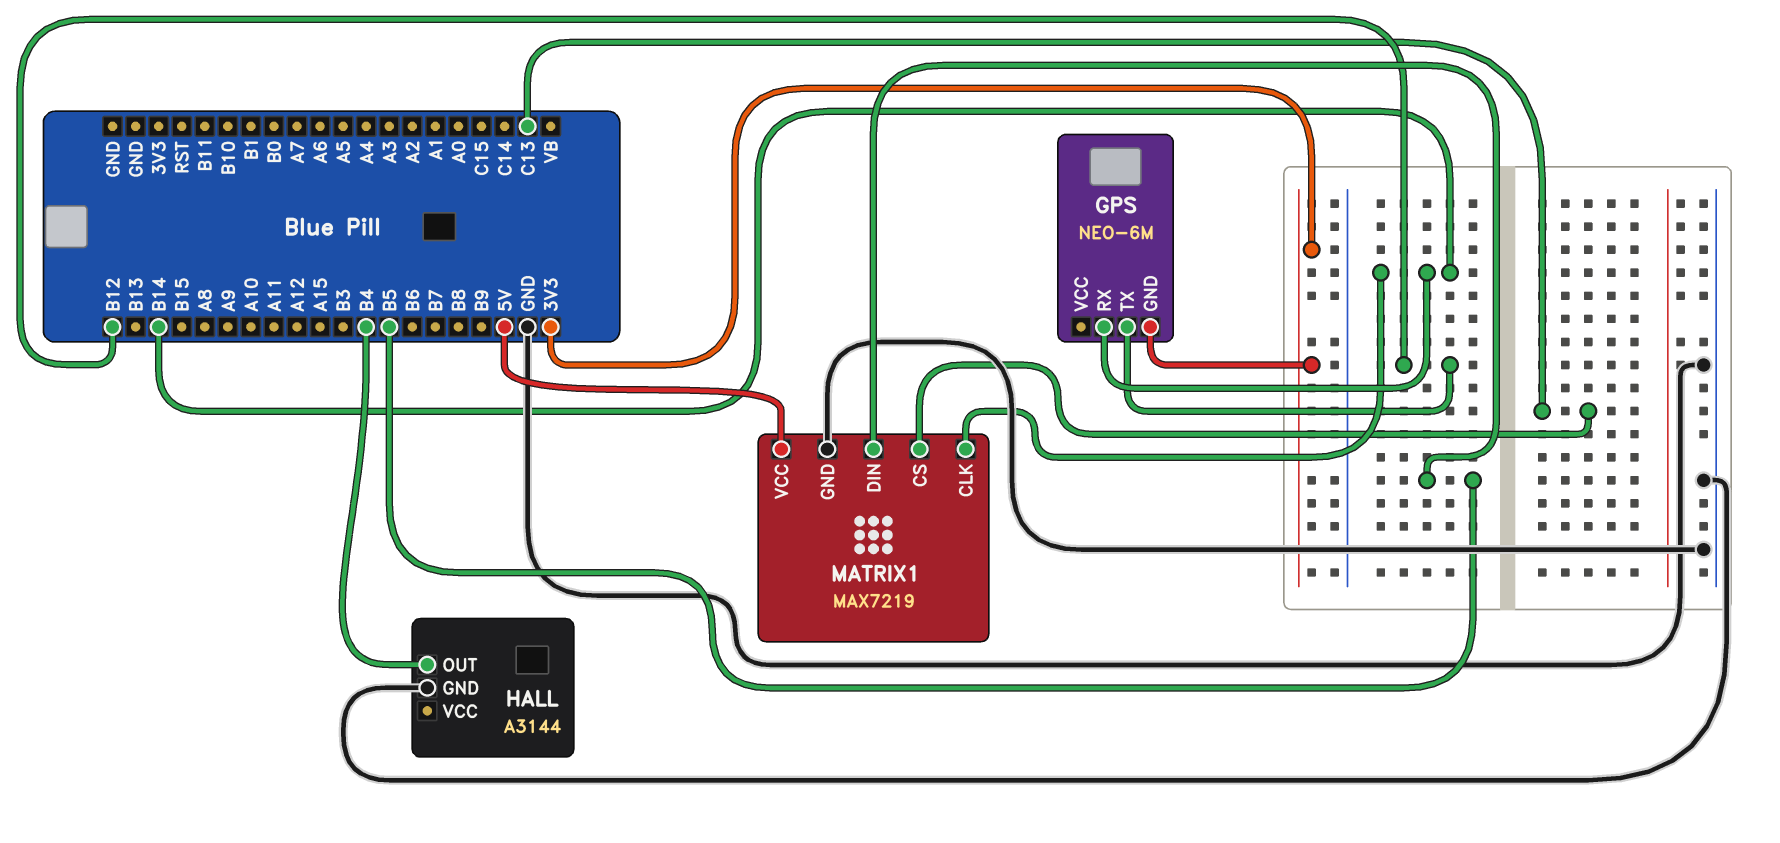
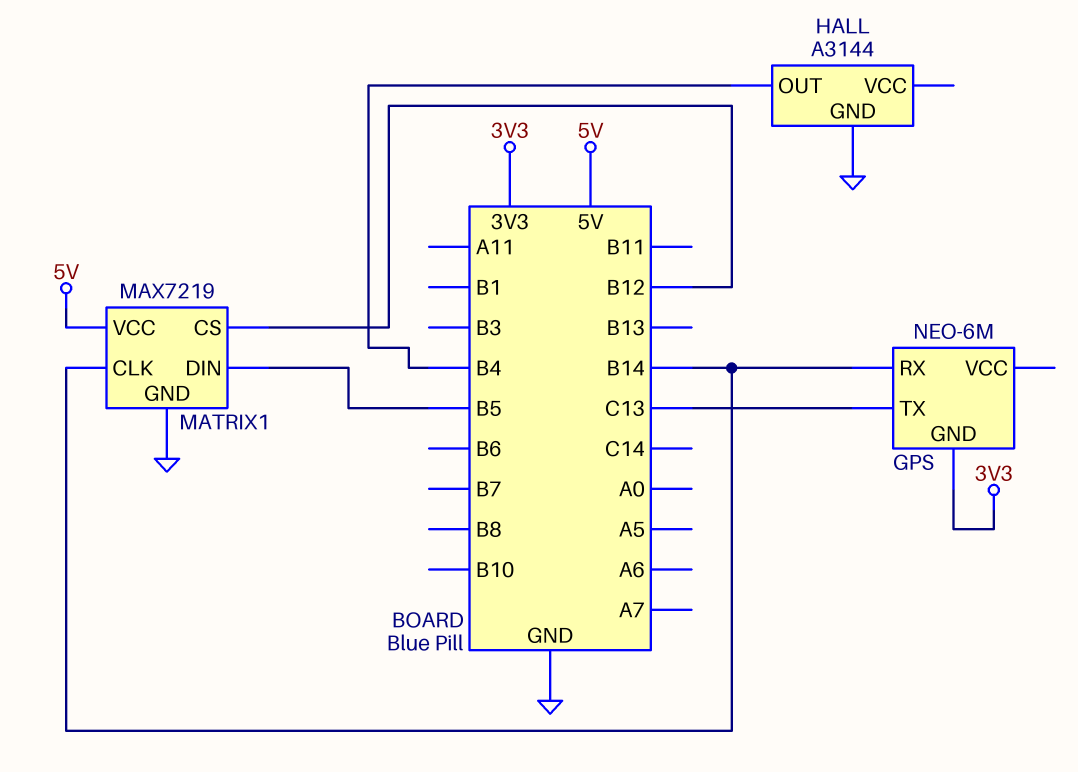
GPS pin TX: B12 -> C13
MATRIX1 pin CS: C13 -> B12

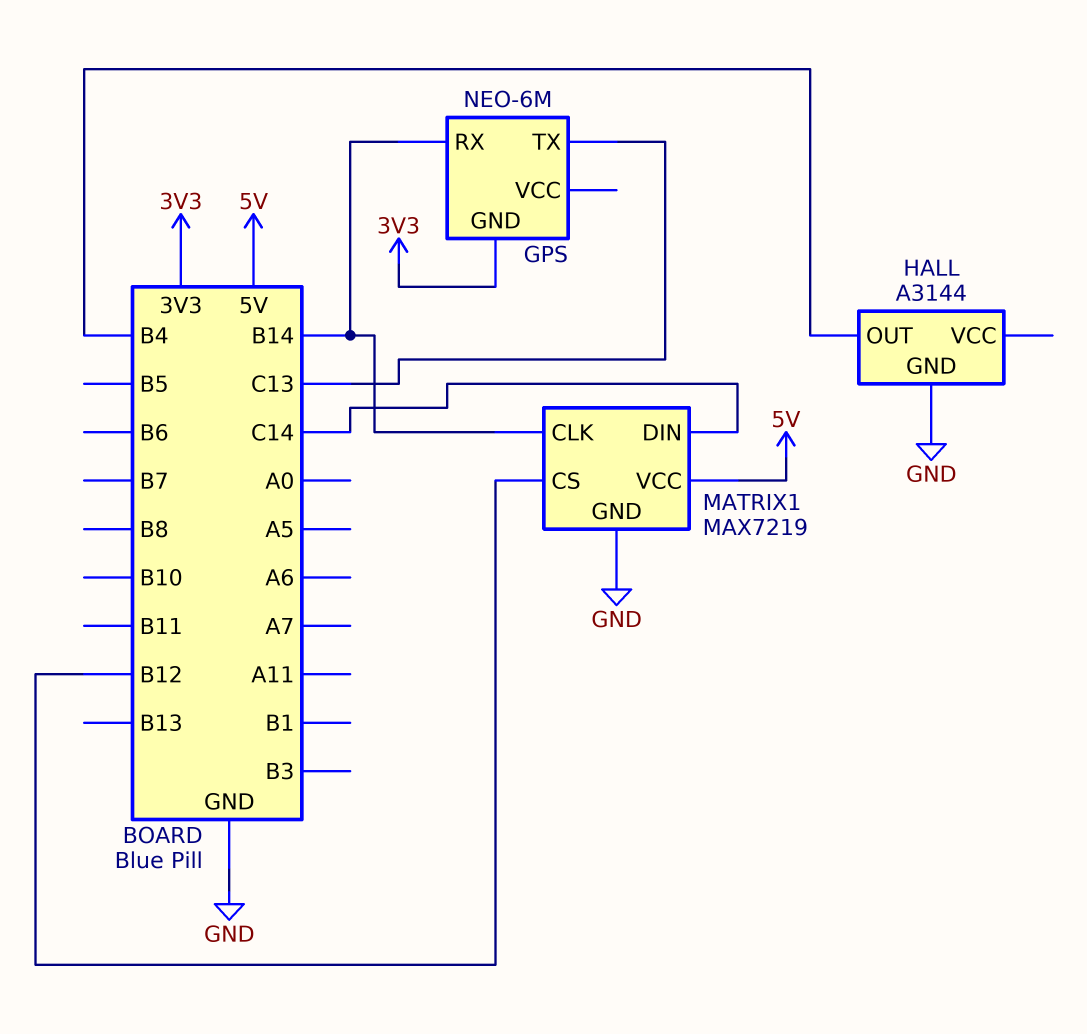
MATRIX1 pin DIN: B5 -> C14

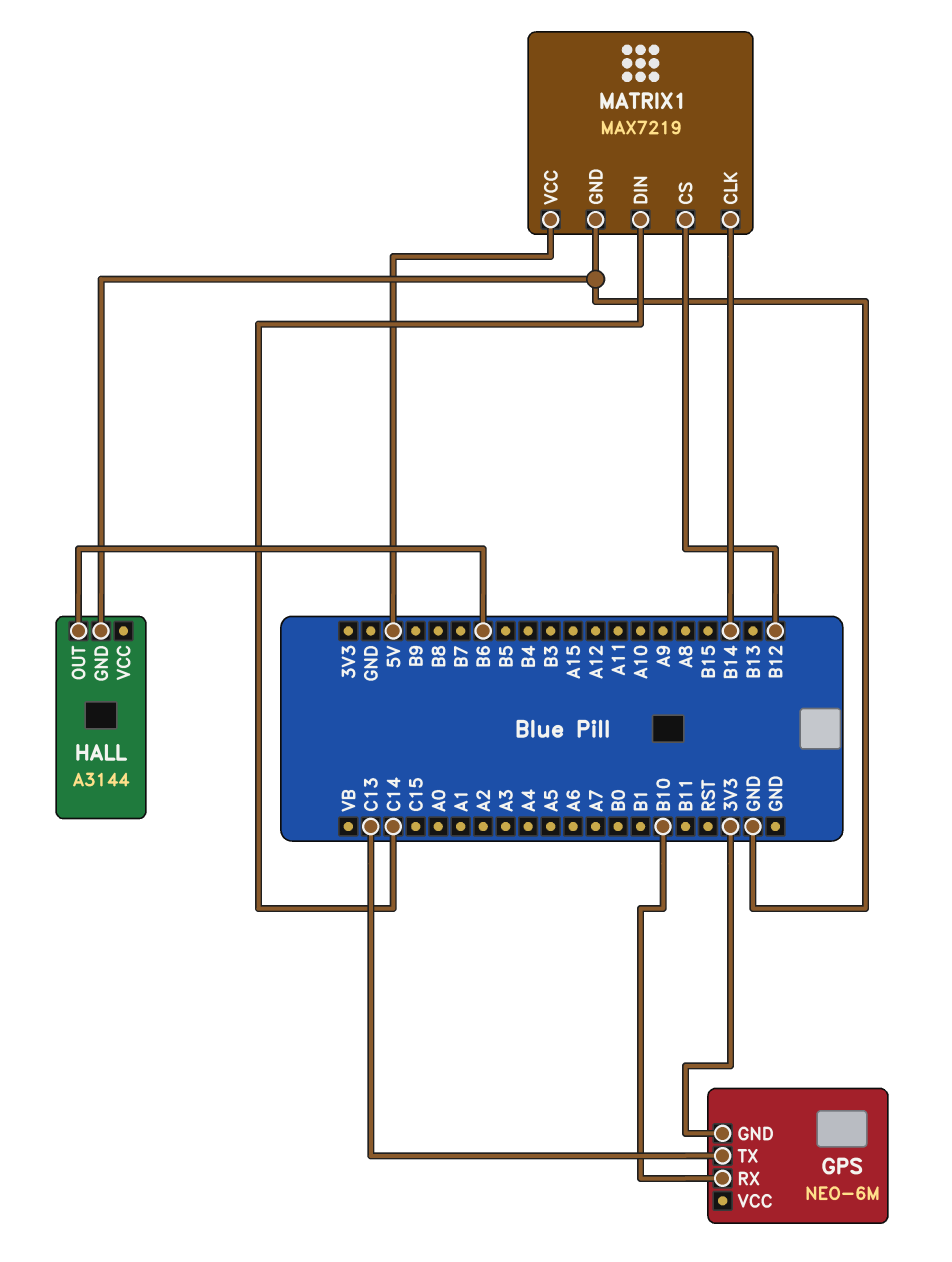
GPS pin RX: B14 -> B10
HALL pin OUT: B4 -> B6

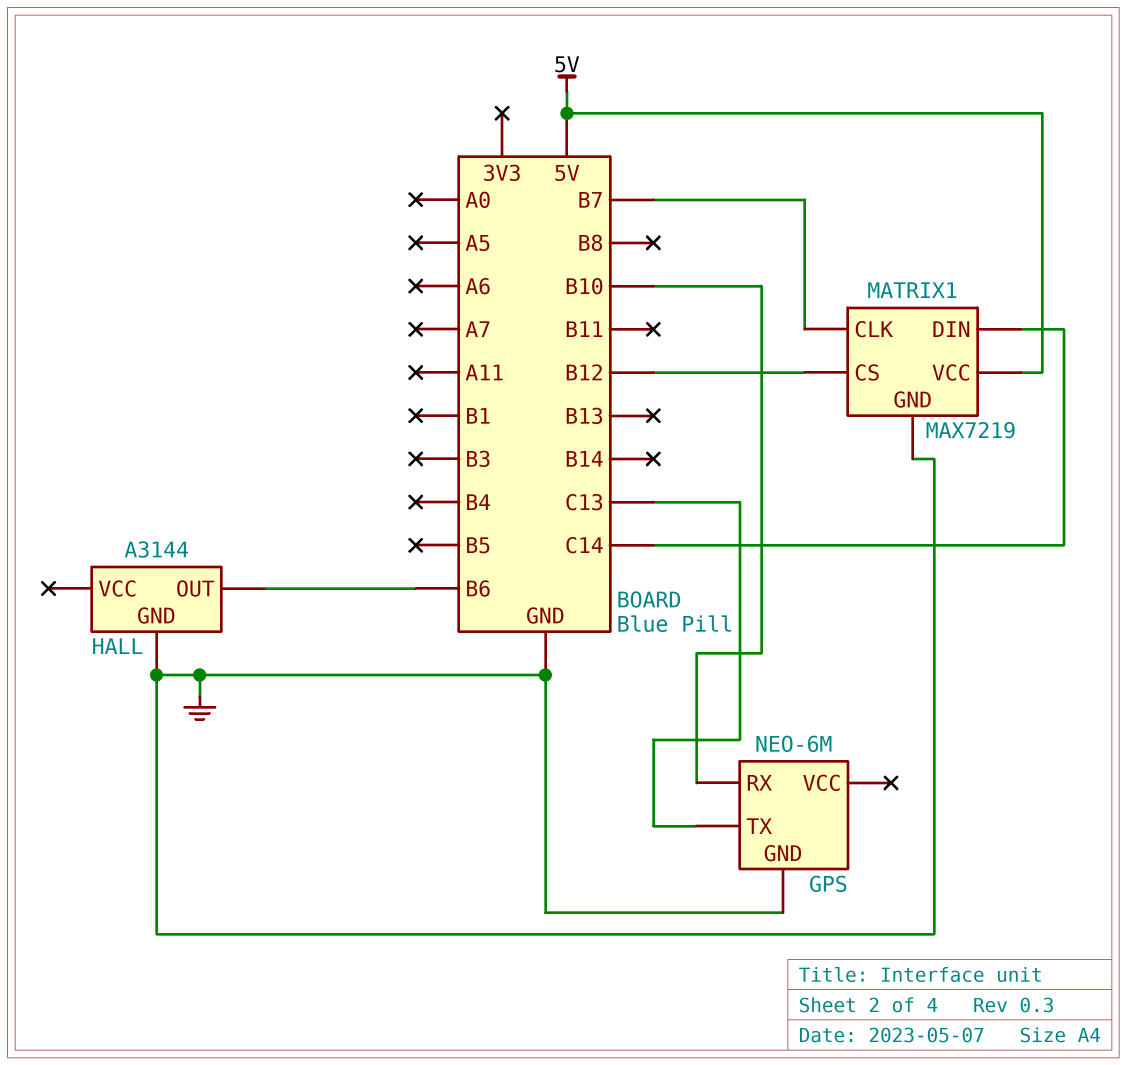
GPS pin GND: 3V3 -> GND
MATRIX1 pin CLK: B14 -> B7

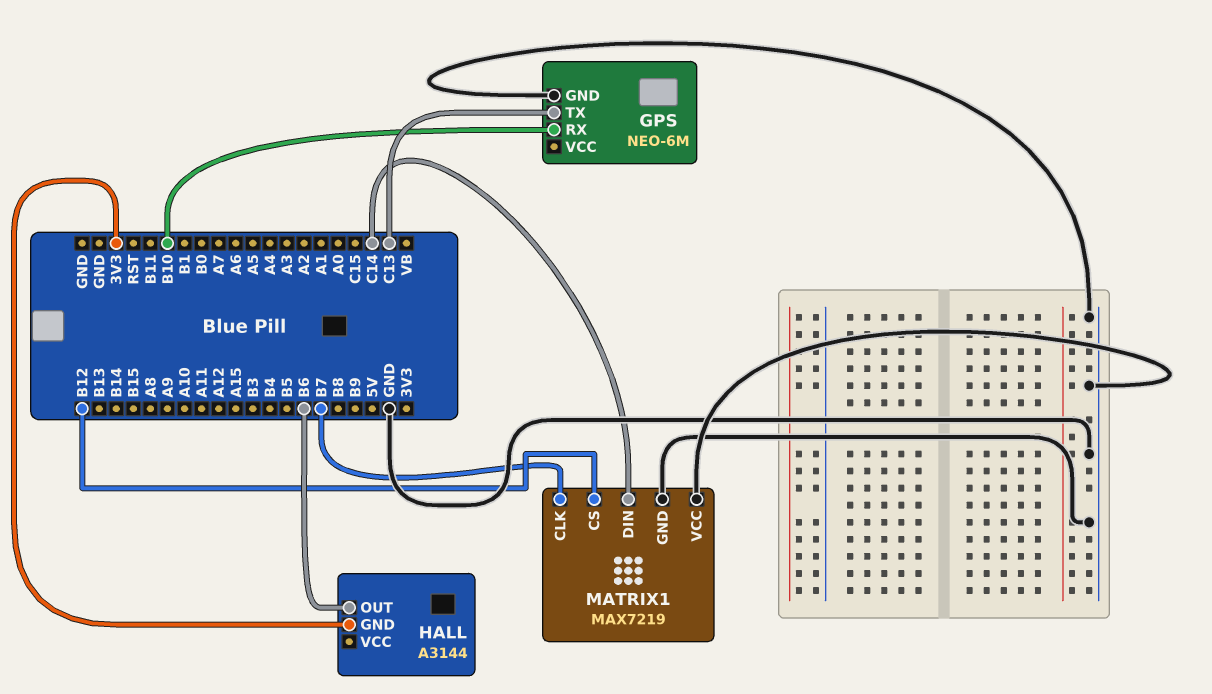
HALL pin GND: GND -> 3V3
MATRIX1 pin VCC: 5V -> GND

